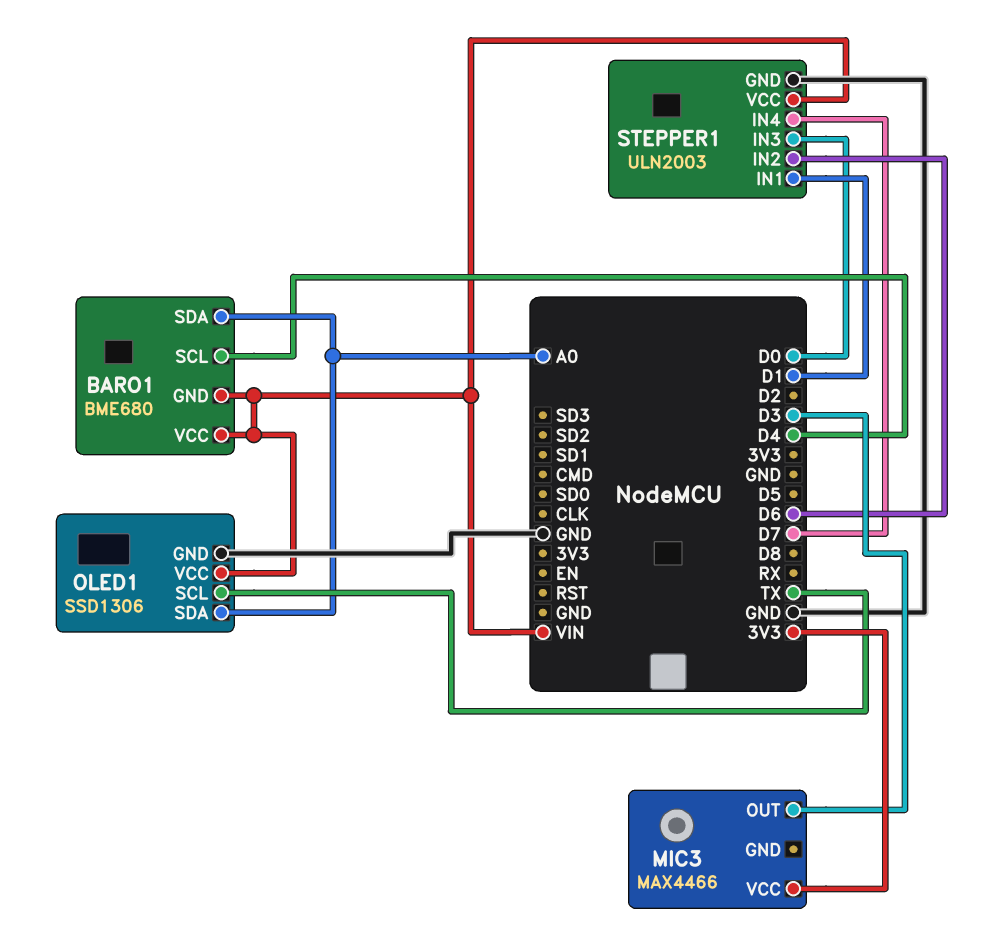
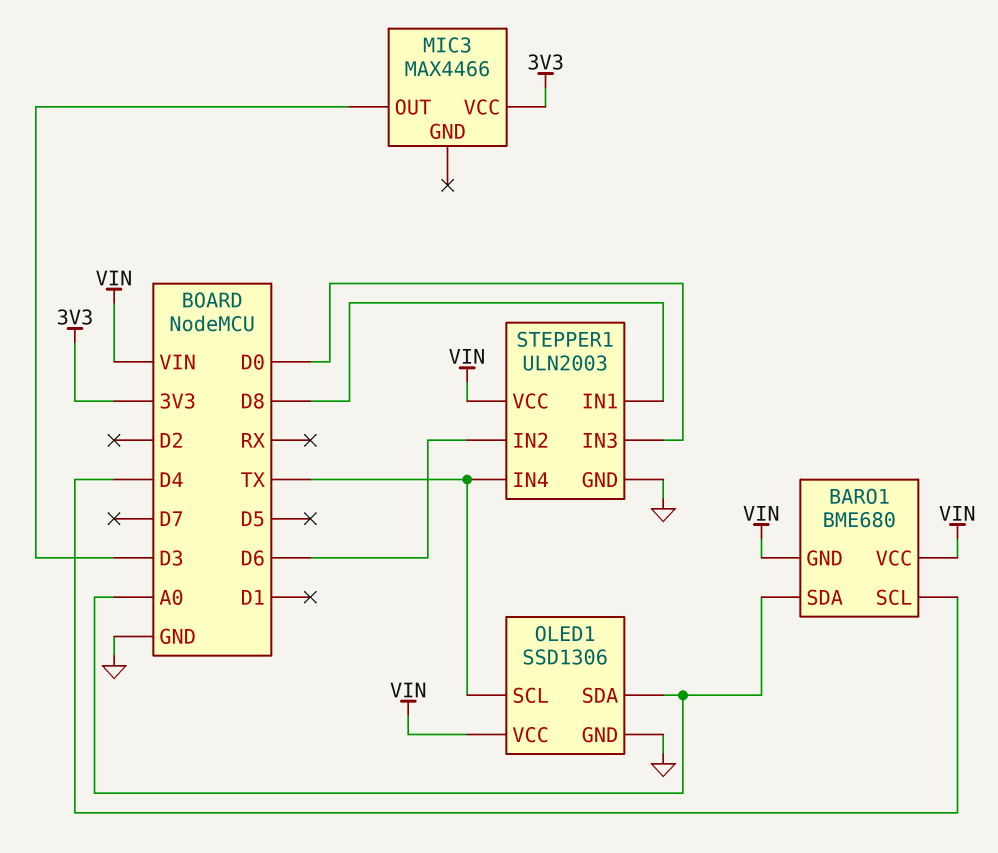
STEPPER1 pin IN1: D1 -> D8
STEPPER1 pin IN4: D7 -> TX

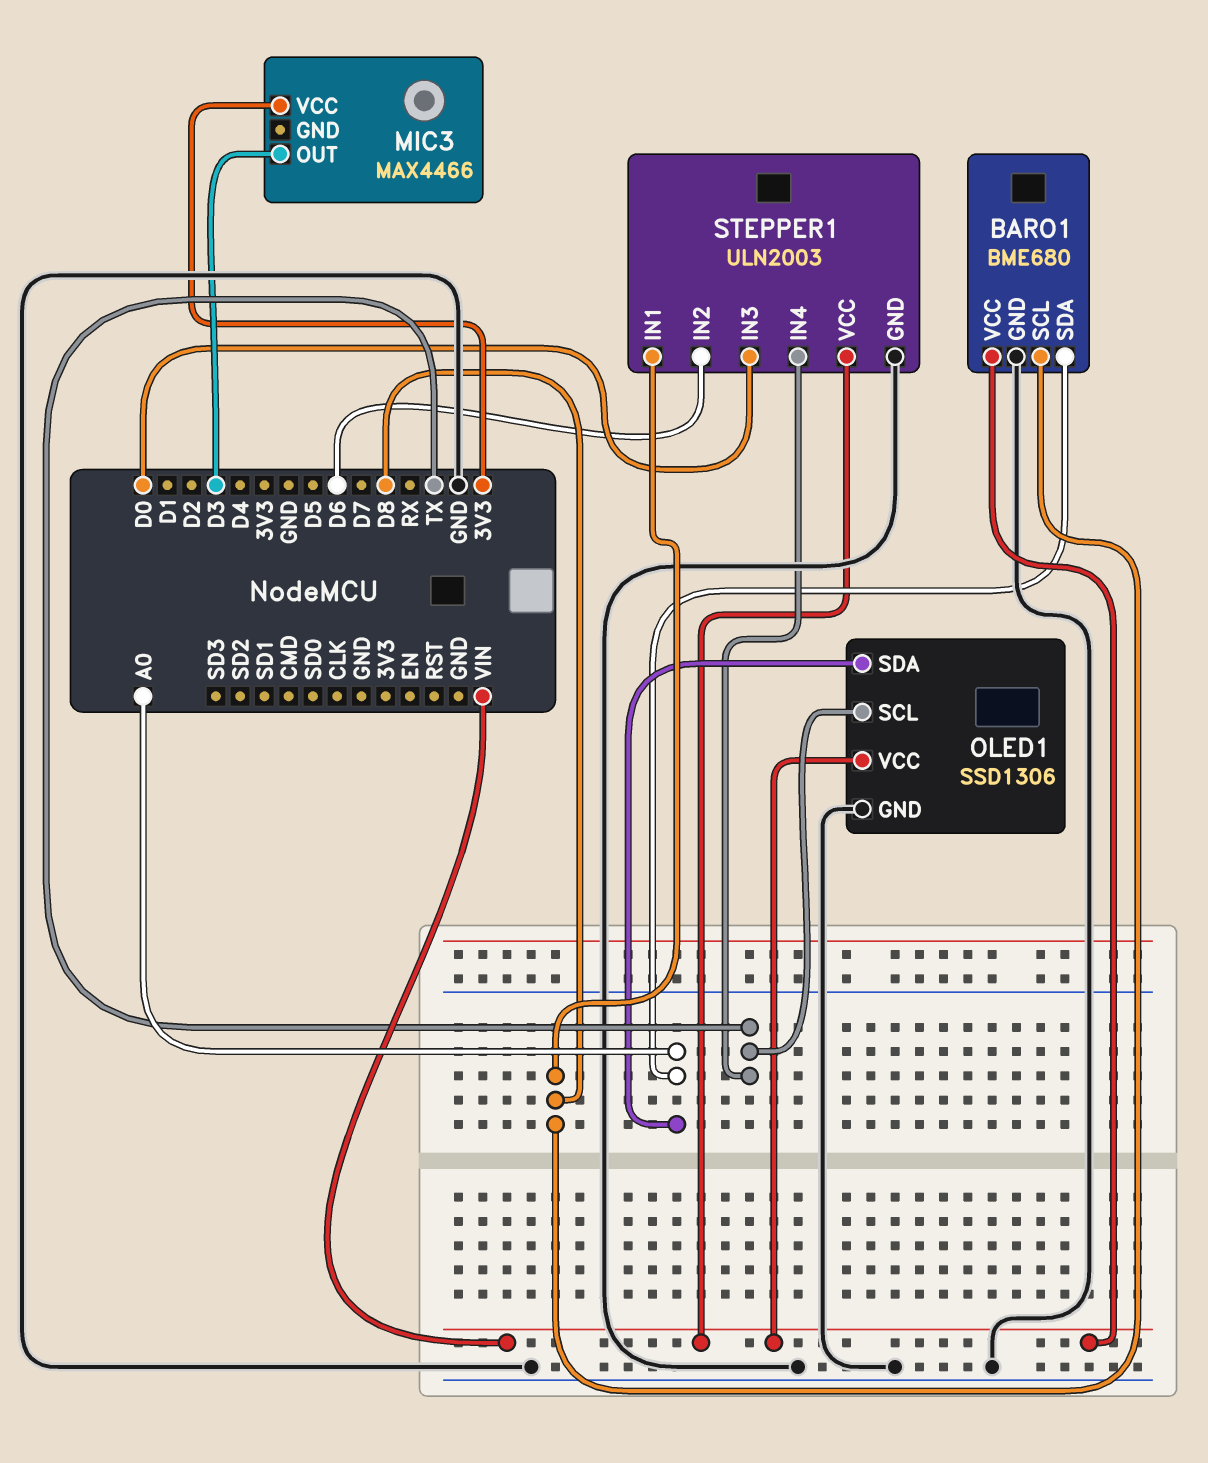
BARO1 pin GND: VIN -> GND
BARO1 pin SCL: D4 -> D8

